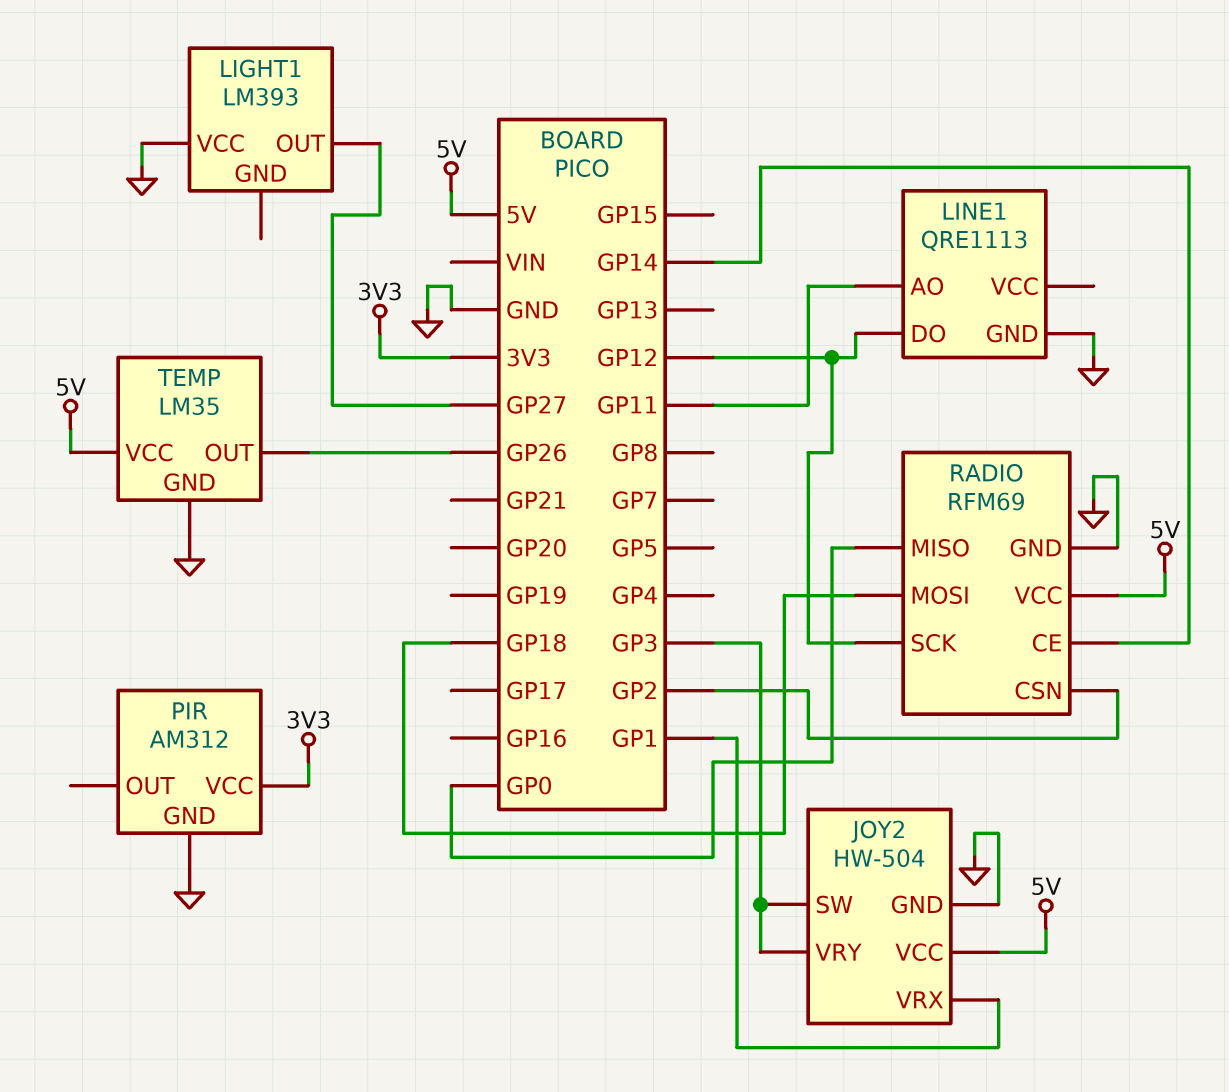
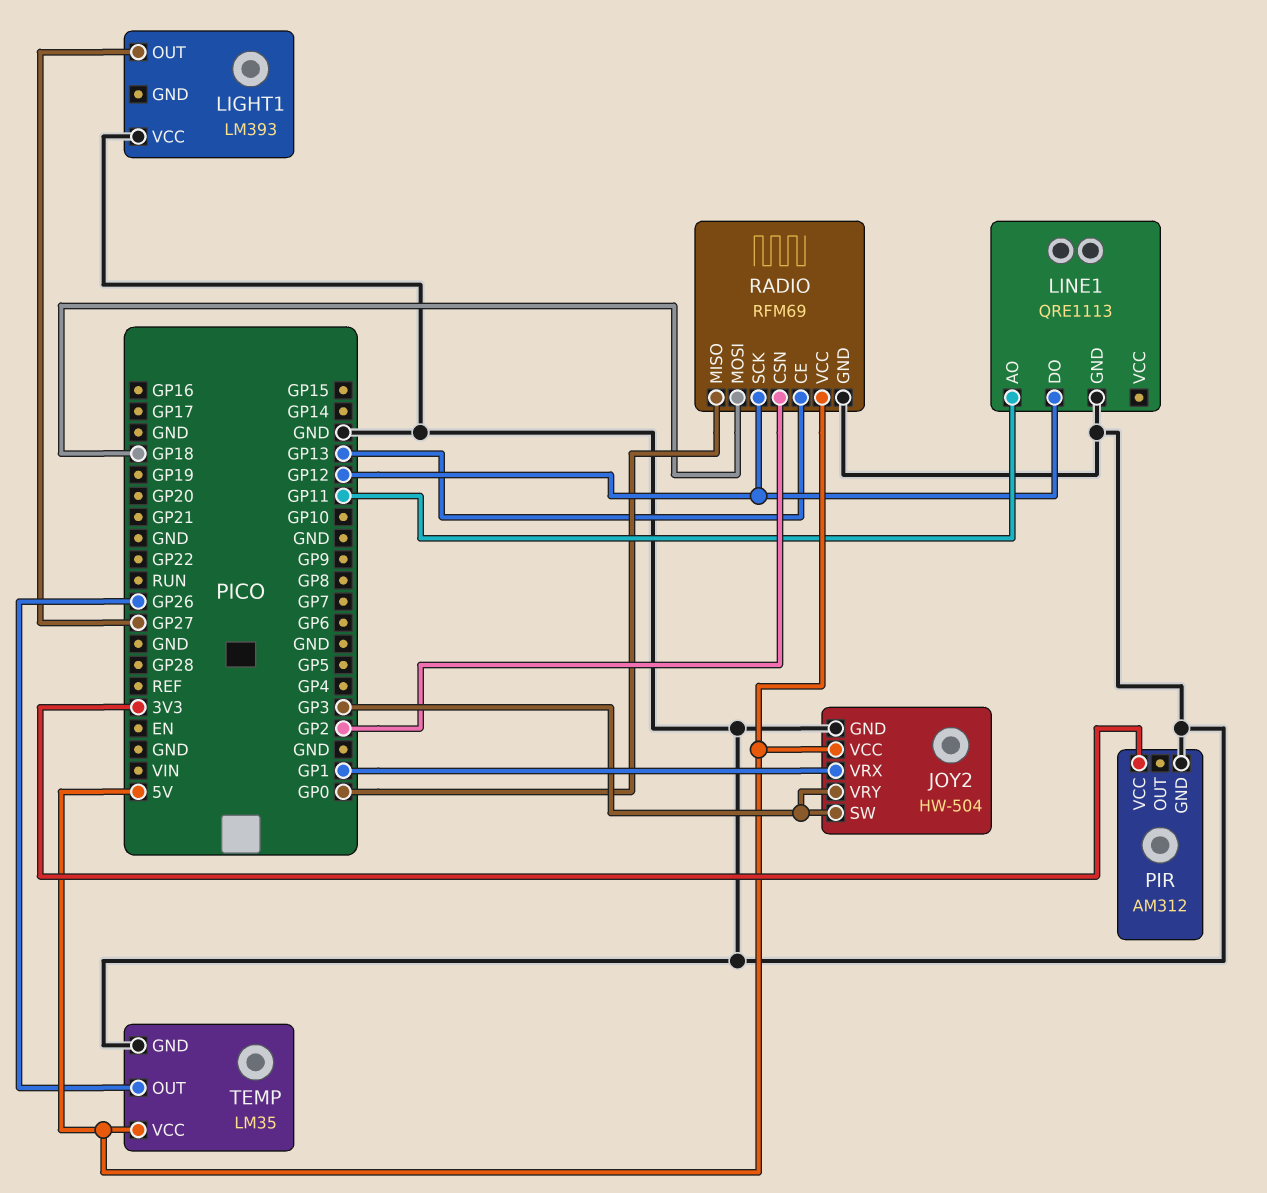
RADIO pin CE: GP14 -> GP13

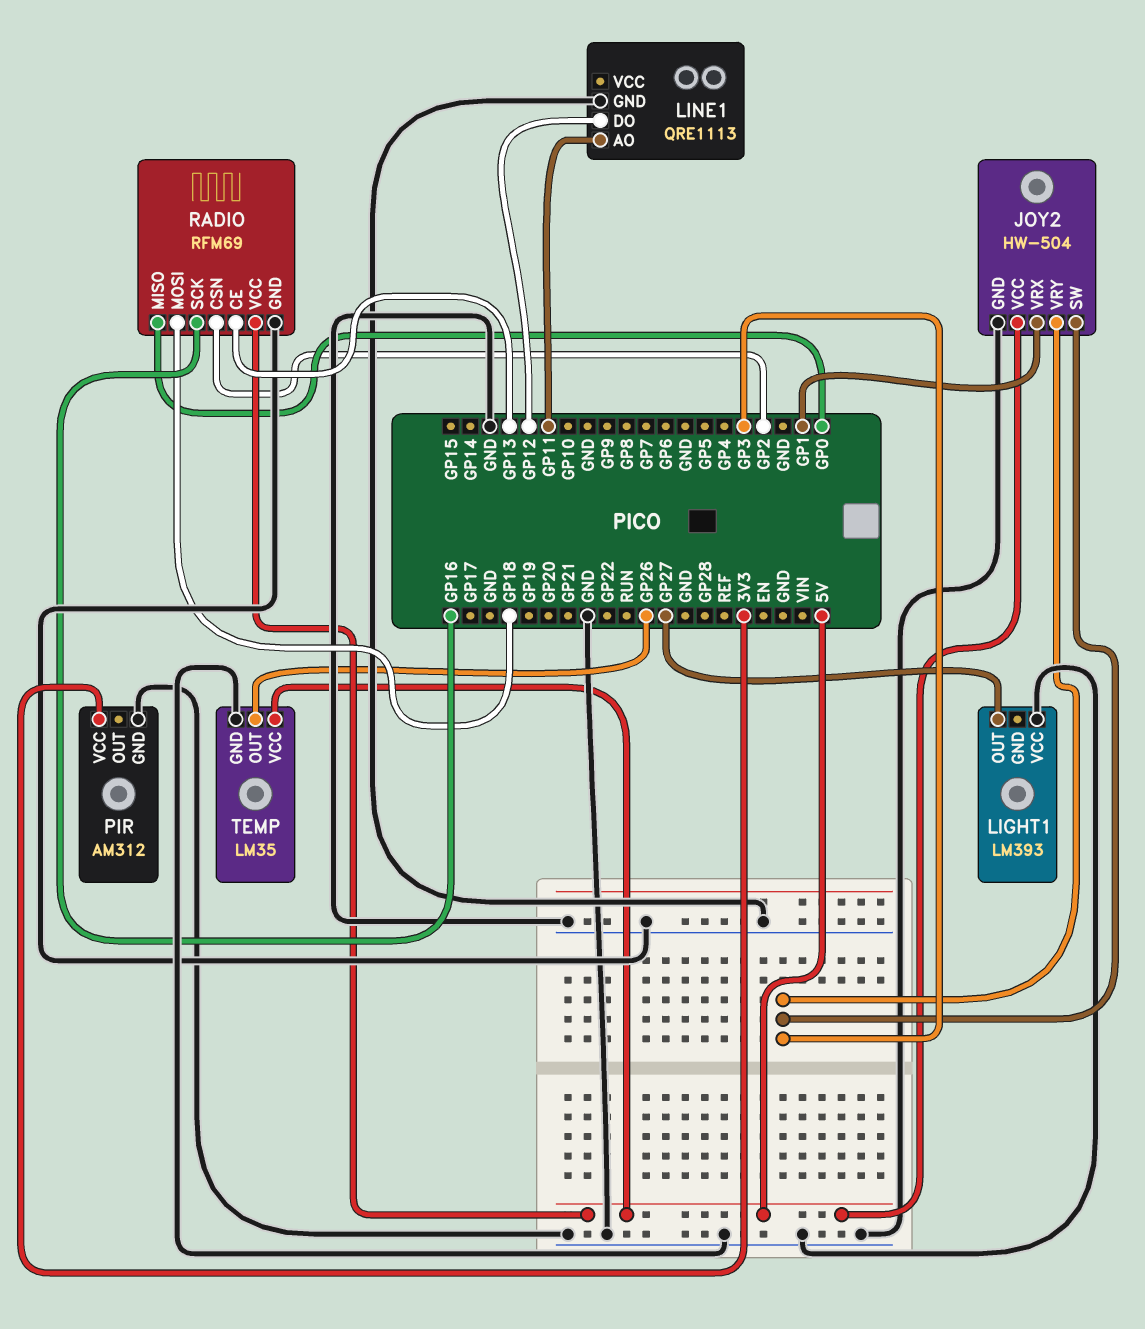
RADIO pin SCK: GP12 -> GP16

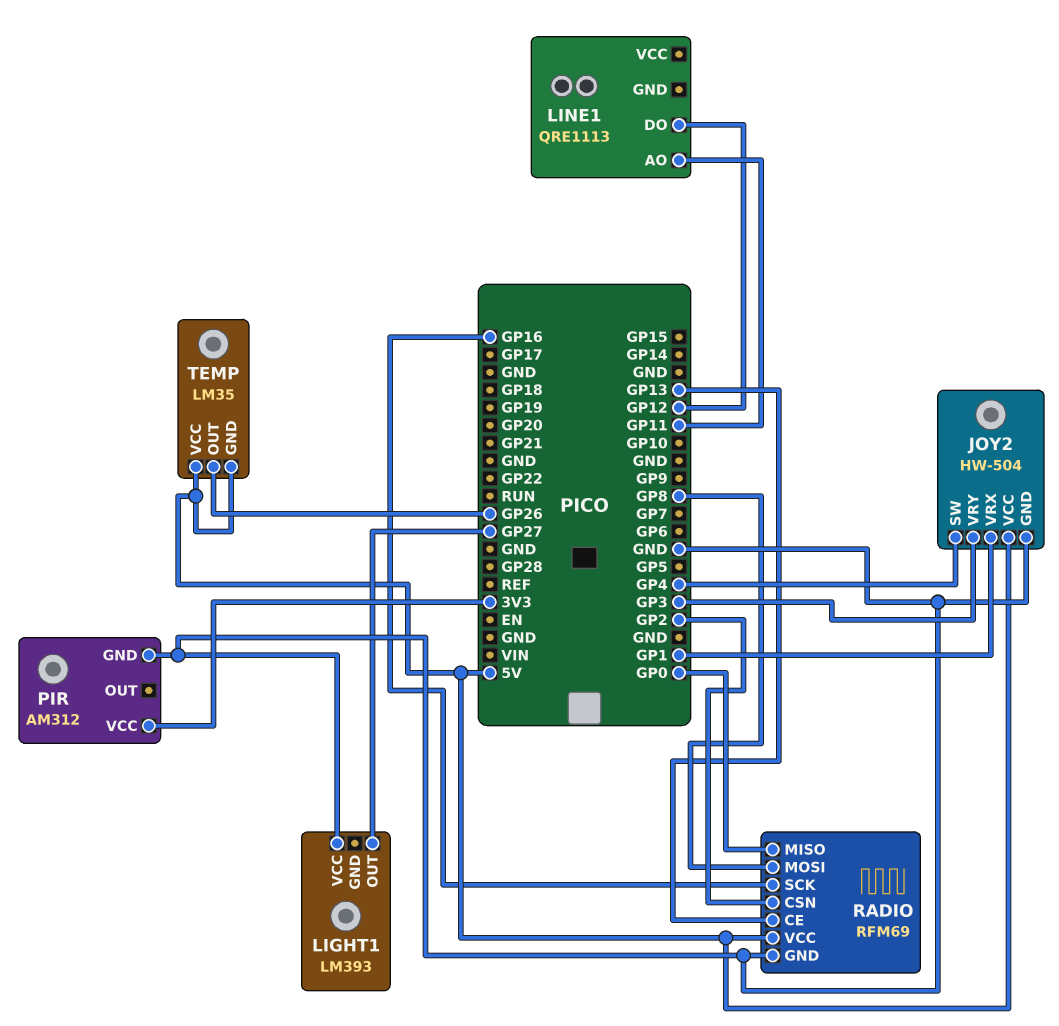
JOY2 pin SW: GP3 -> GP4
LINE1 pin GND: GND -> none
RADIO pin MOSI: GP18 -> GP8
TEMP pin GND: GND -> 5V

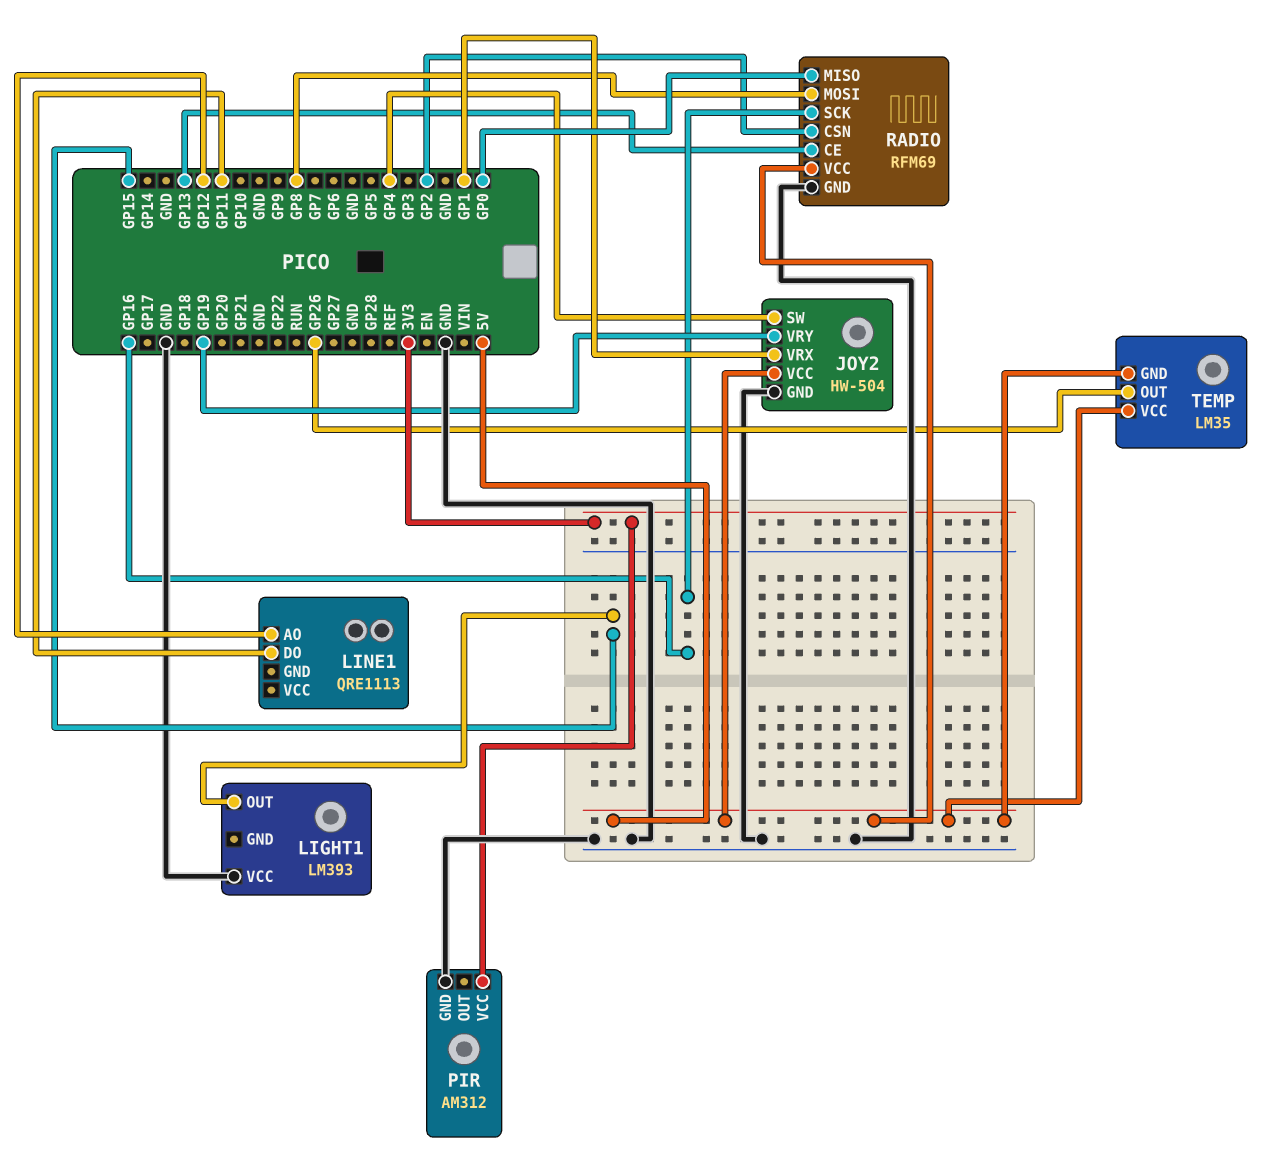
JOY2 pin VRY: GP3 -> GP19
LIGHT1 pin OUT: GP27 -> GP15
LINE1 pin AO: GP11 -> GP12
LINE1 pin DO: GP12 -> GP11

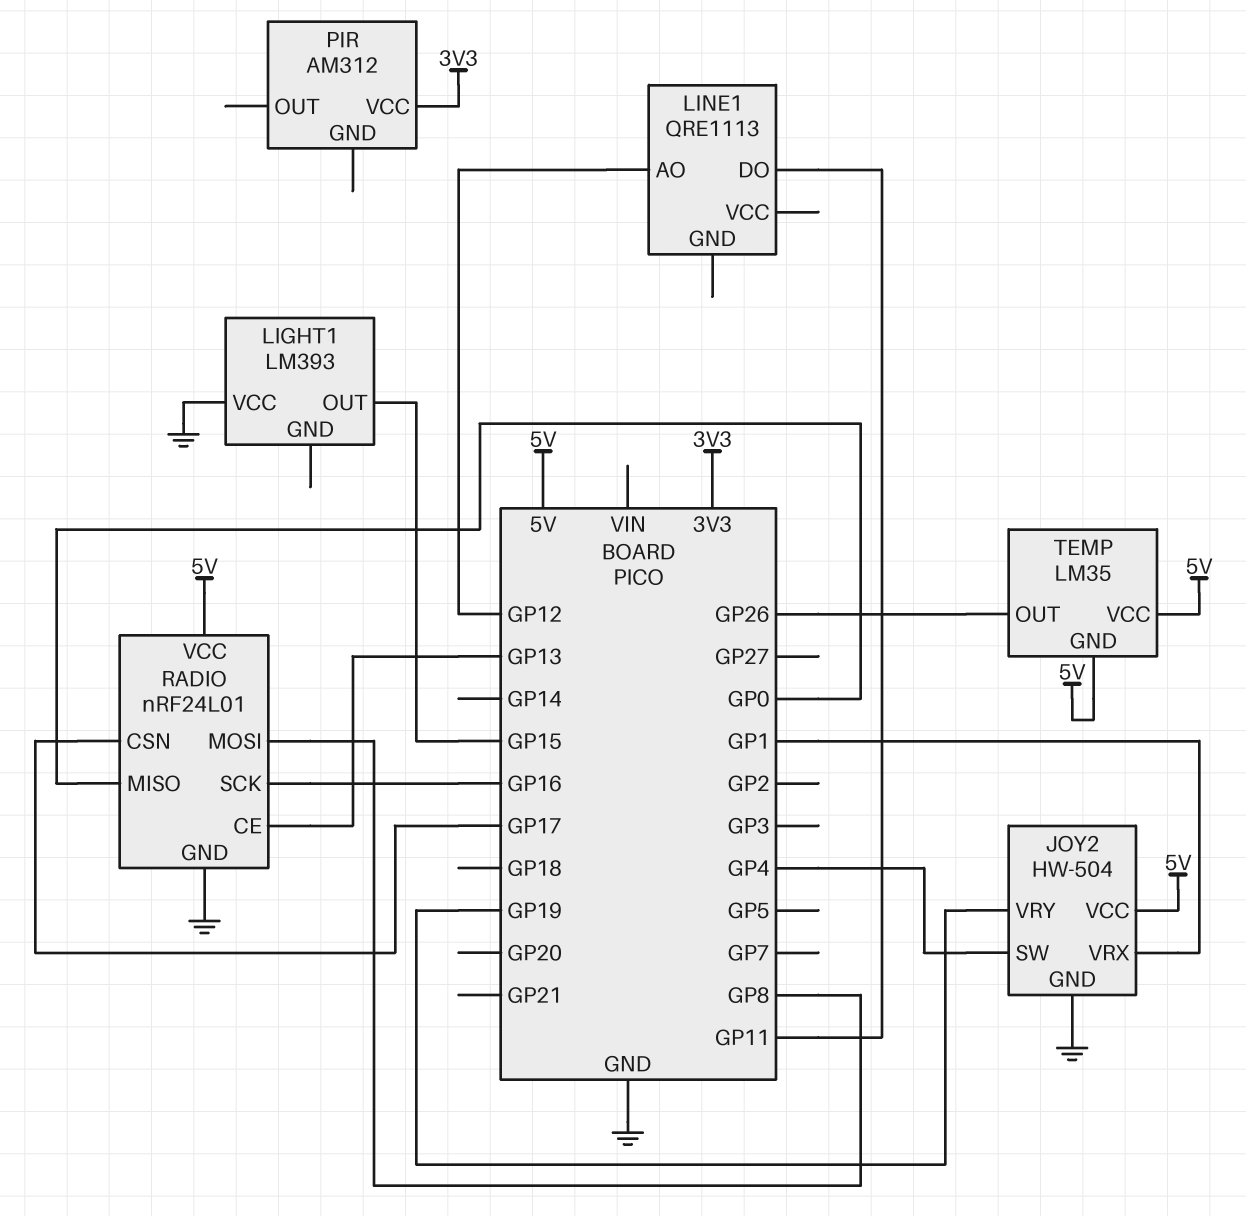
PIR pin GND: GND -> none
RADIO: RFM69 -> nRF24L01
RADIO pin CSN: GP2 -> GP17

